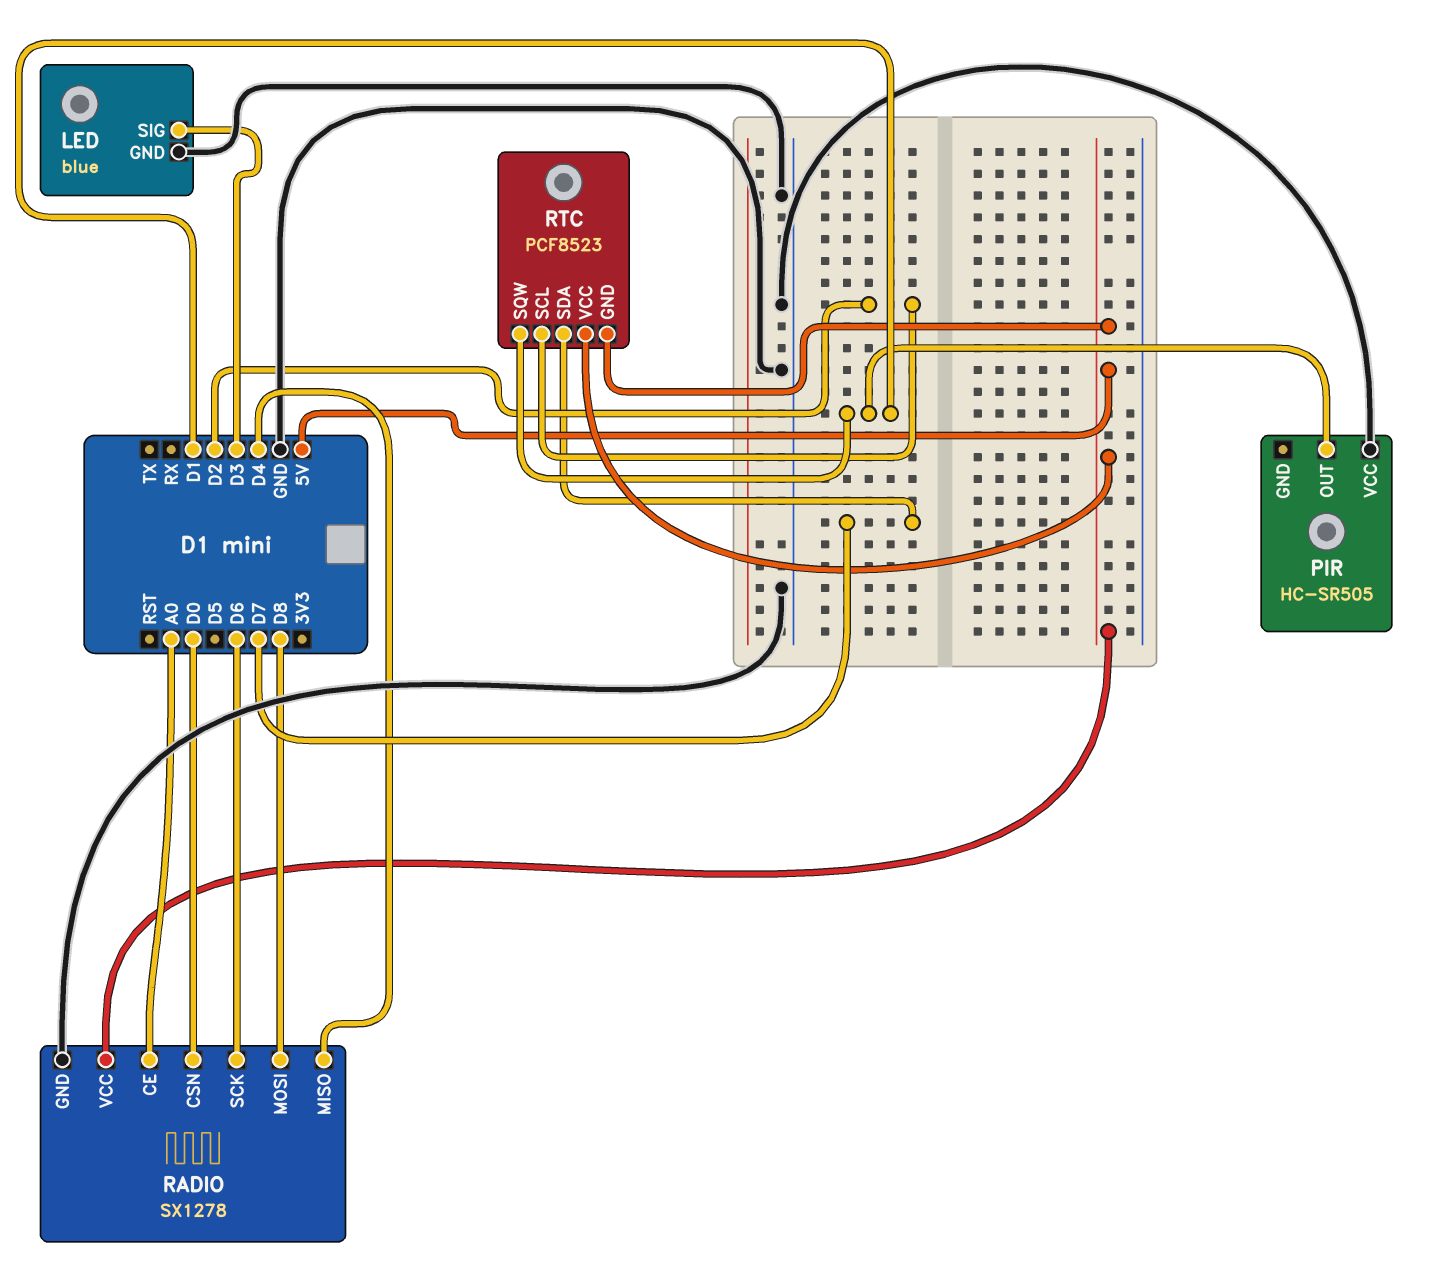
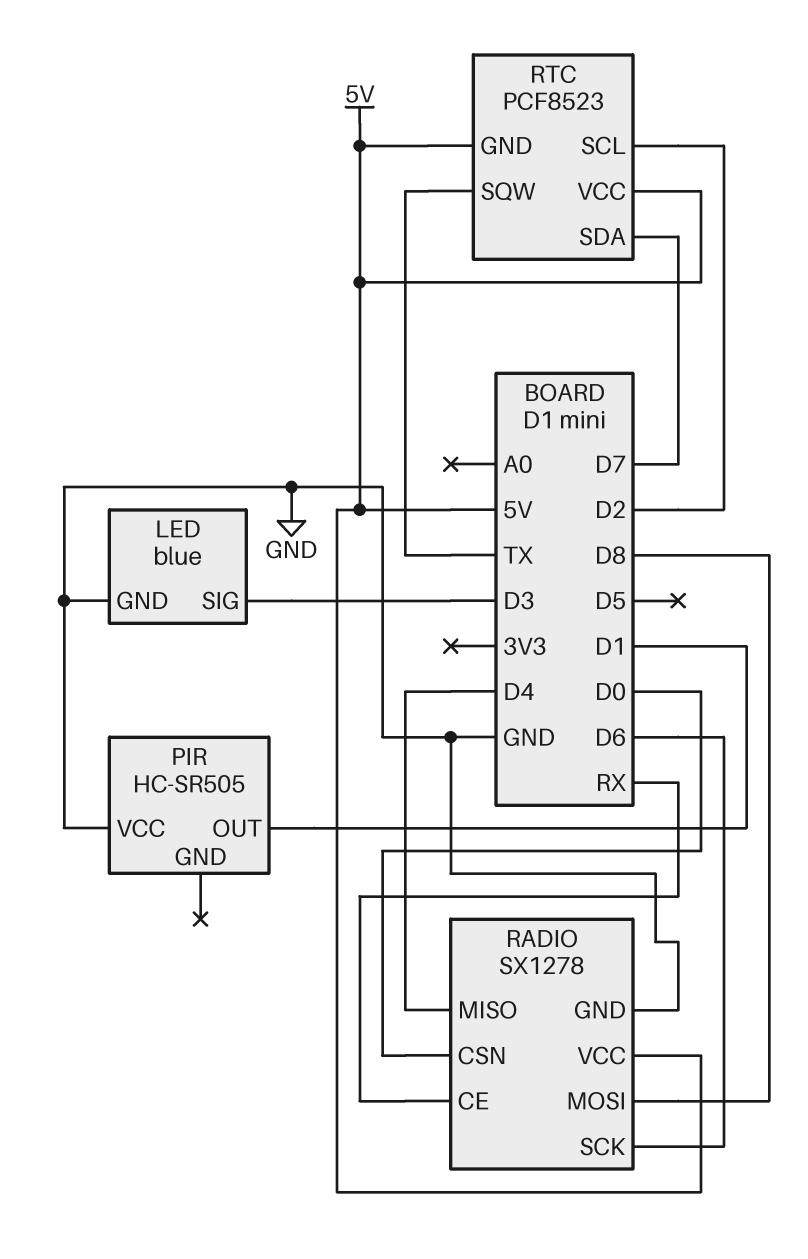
RADIO pin CE: A0 -> RX
RTC pin SQW: D1 -> TX

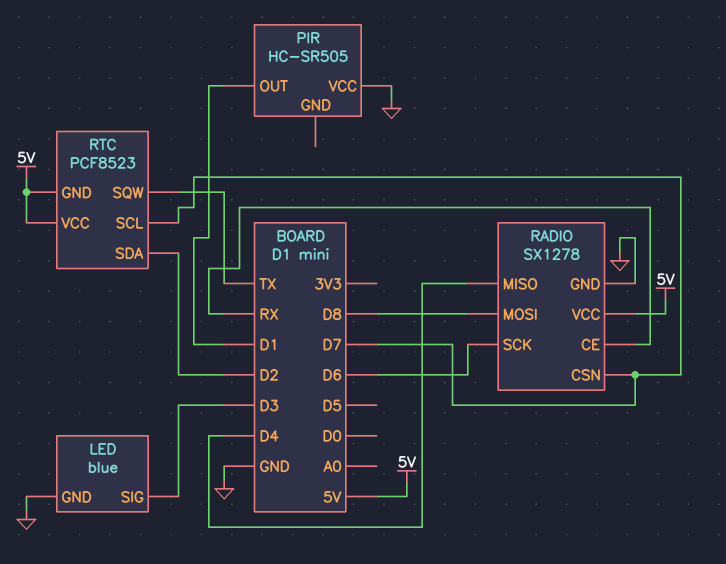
RADIO pin CSN: D0 -> D7
RTC pin SCL: D2 -> D7
RTC pin SDA: D7 -> D2

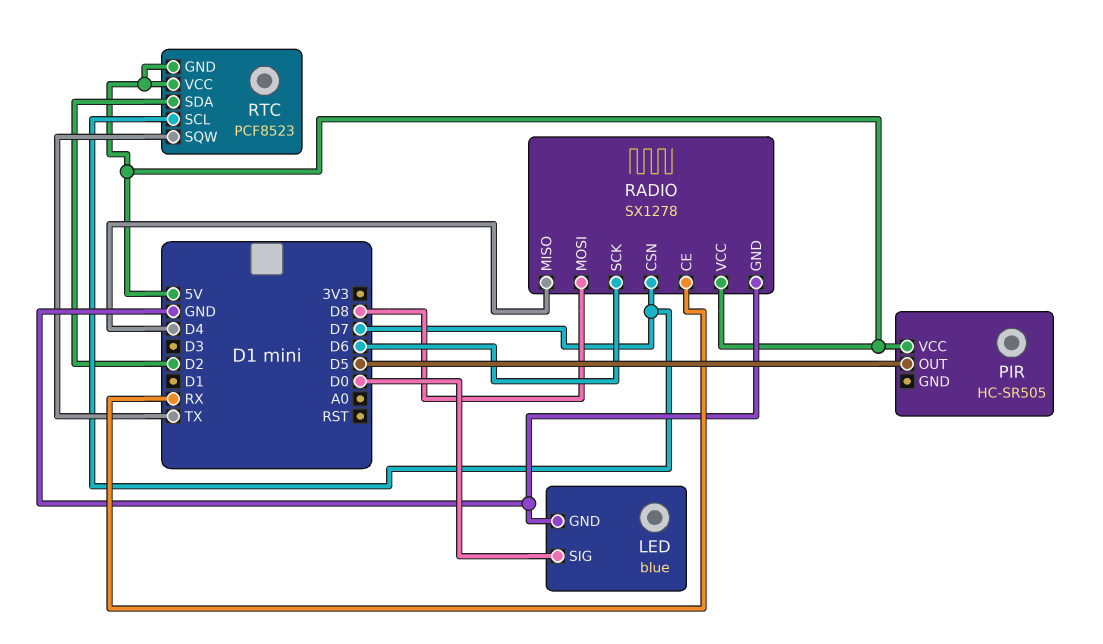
LED pin SIG: D3 -> D0
PIR pin OUT: D1 -> D5
PIR pin VCC: GND -> 5V

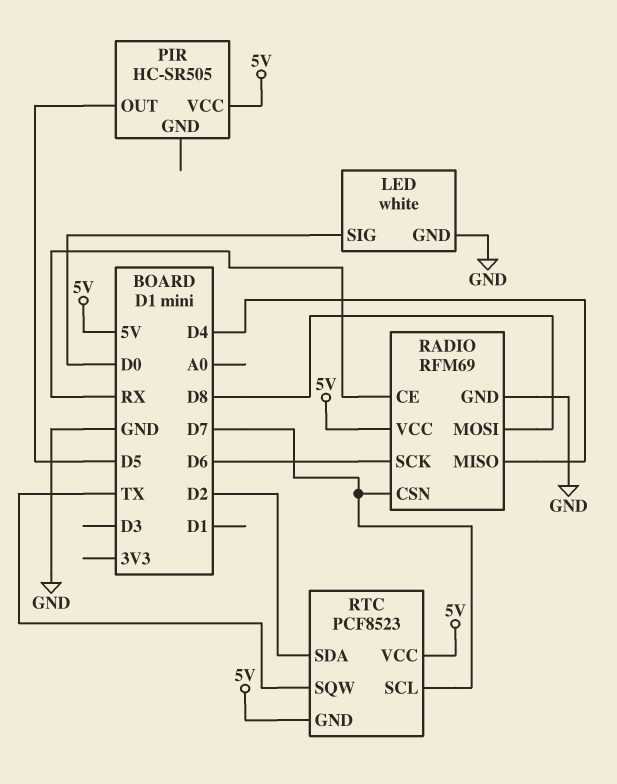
LED: blue -> white
RADIO: SX1278 -> RFM69

